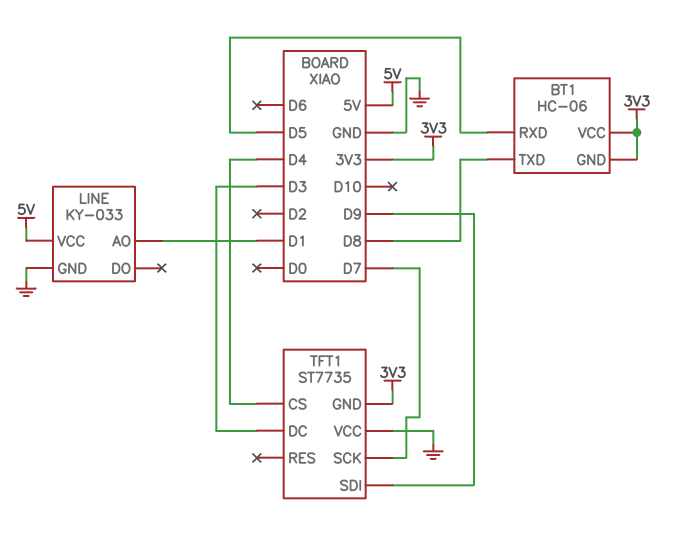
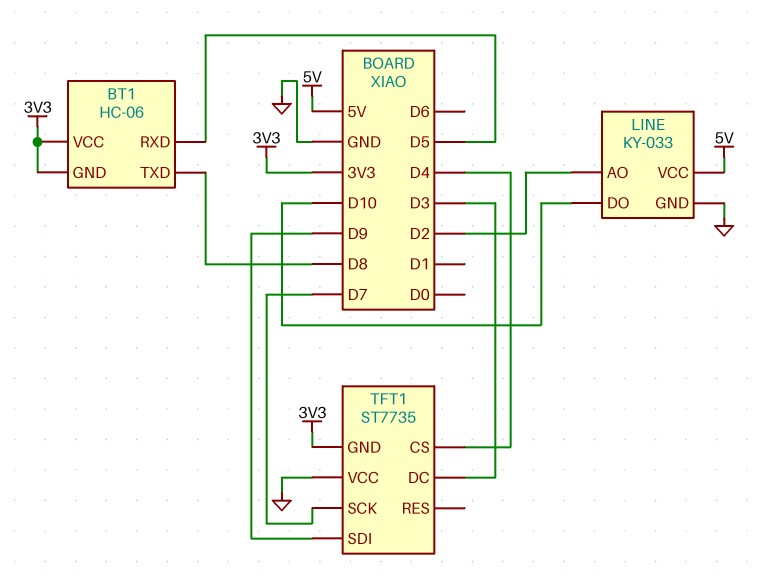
LINE pin AO: D1 -> D2
LINE pin DO: none -> D10

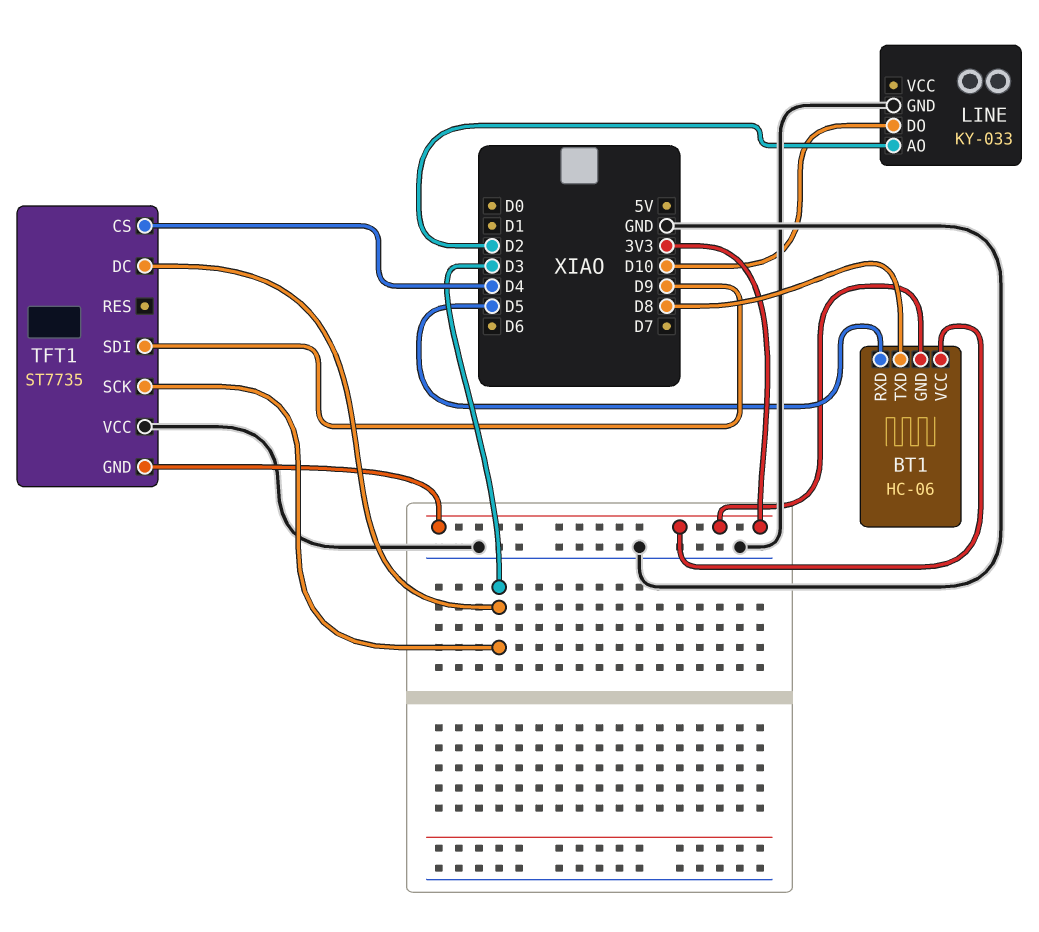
LINE pin VCC: 5V -> none
TFT1 pin SCK: D7 -> D3

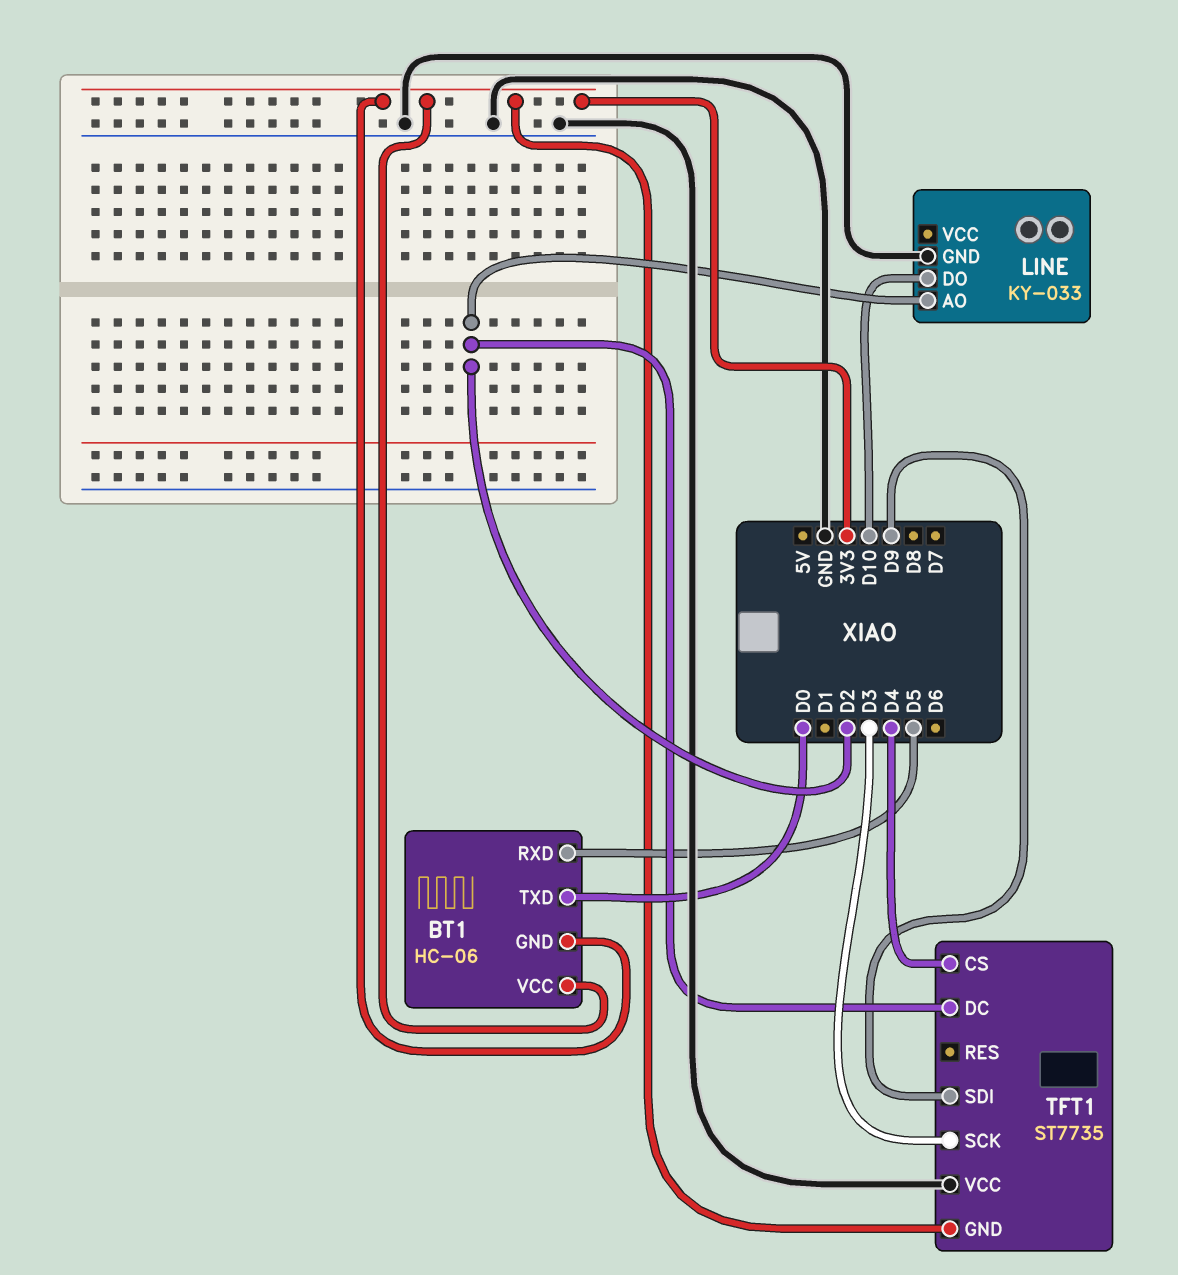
BT1 pin TXD: D8 -> D0
TFT1 pin DC: D3 -> D2

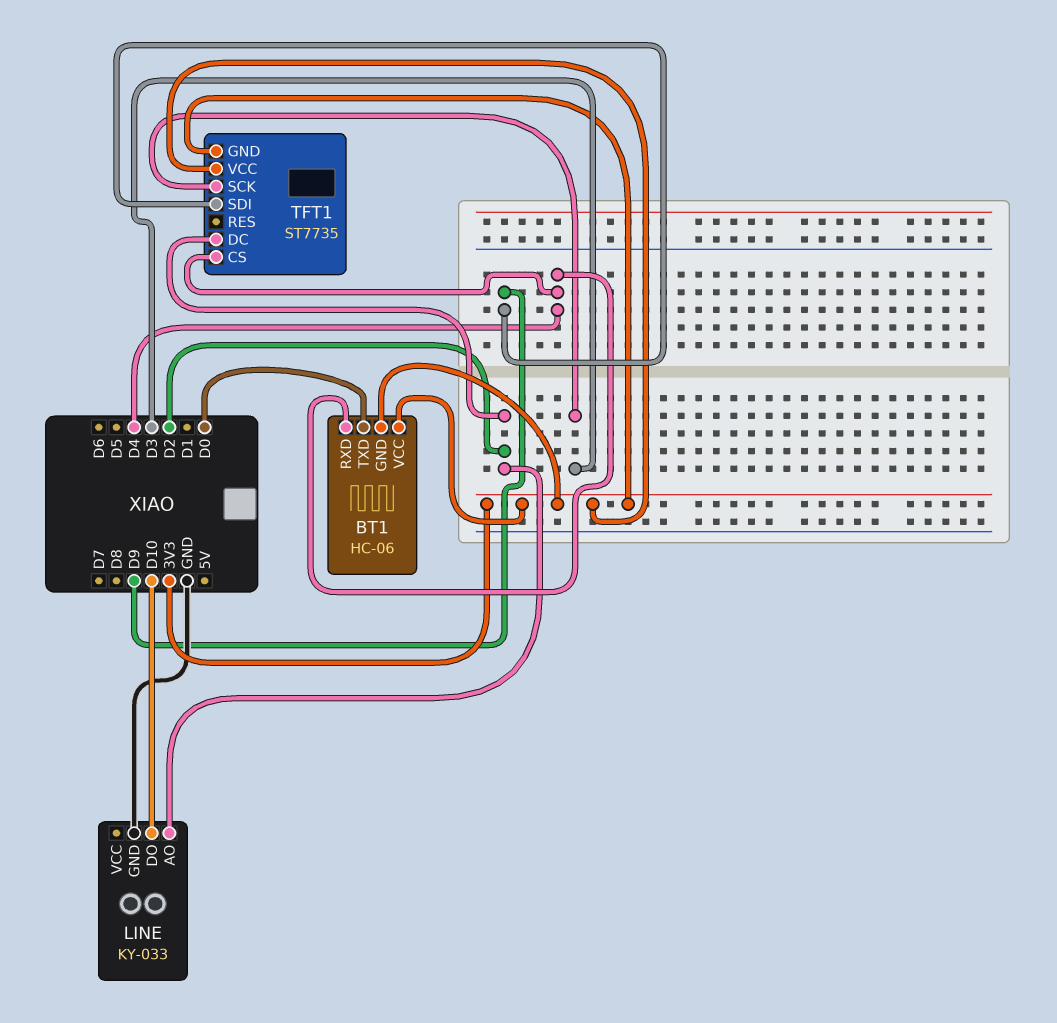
BT1 pin RXD: D5 -> D4
TFT1 pin VCC: GND -> 3V3

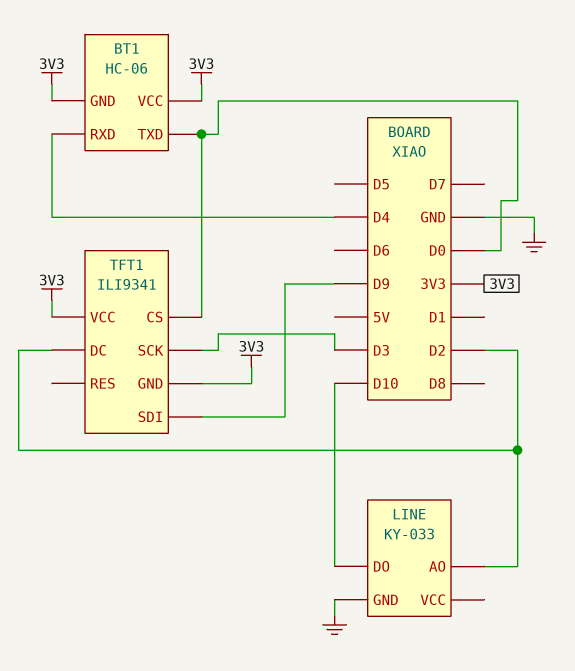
TFT1: ST7735 -> ILI9341
TFT1 pin CS: D4 -> D0

